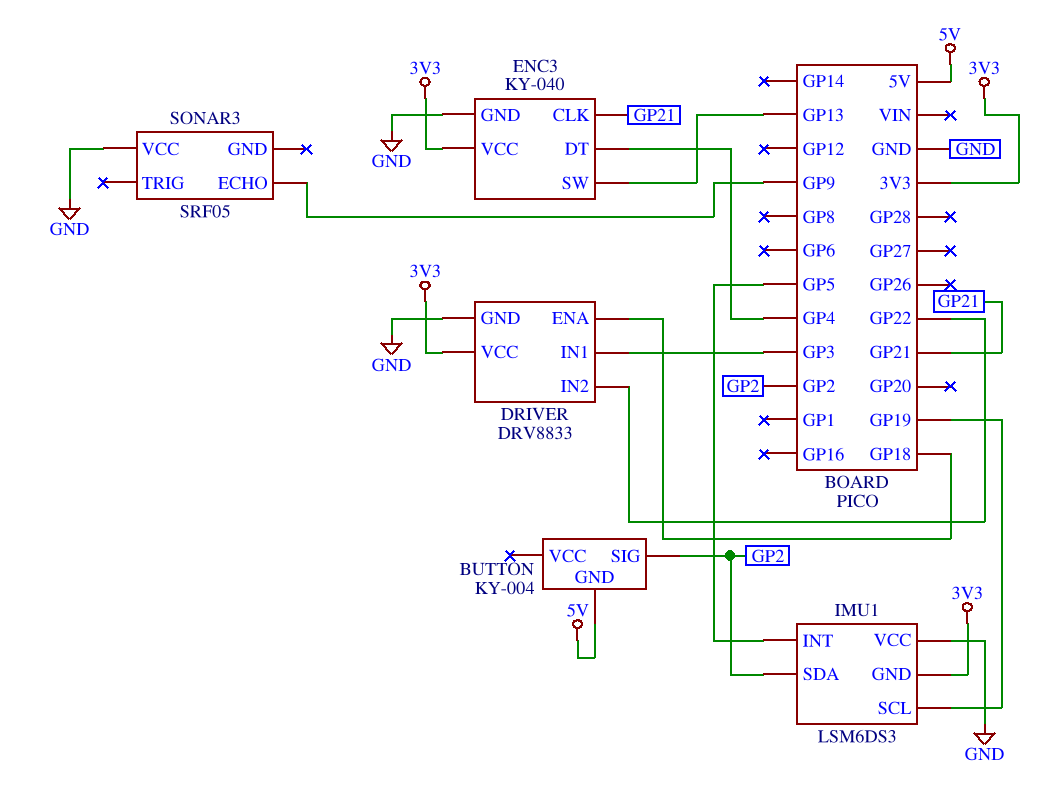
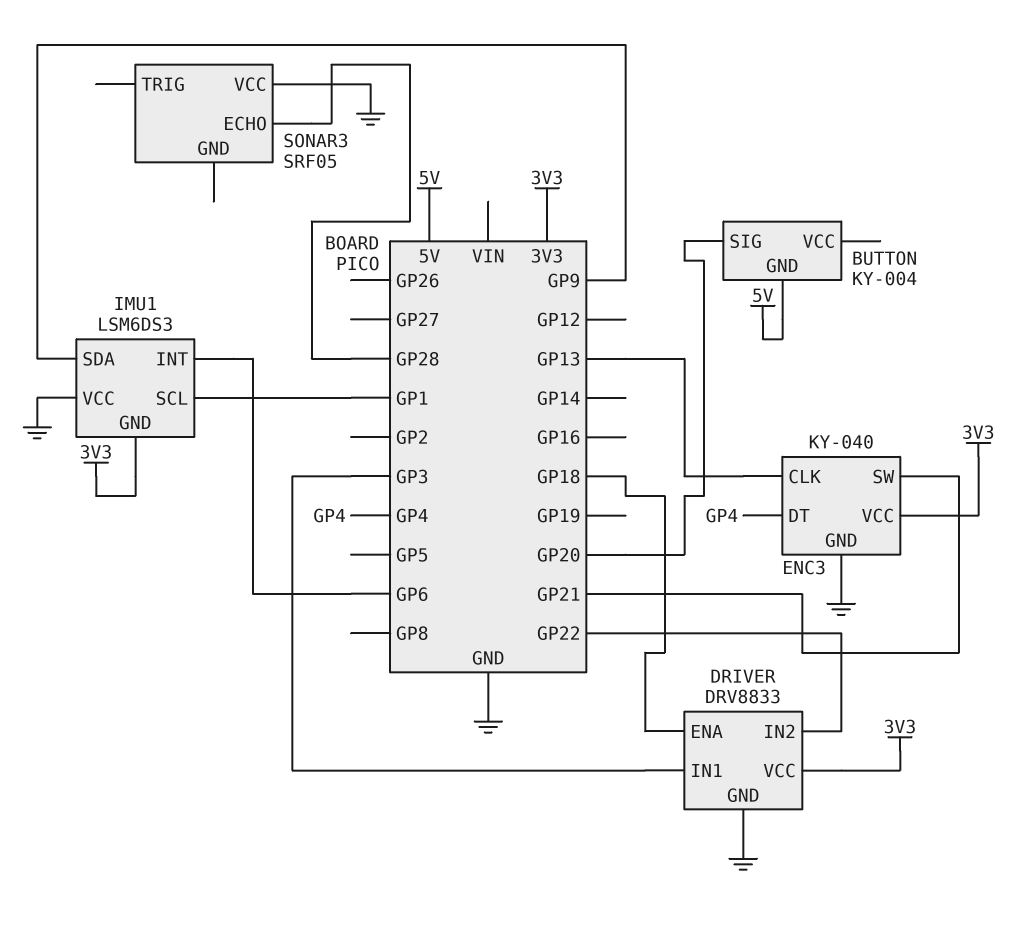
BUTTON pin SIG: GP2 -> GP20
ENC3 pin CLK: GP21 -> GP13
ENC3 pin SW: GP13 -> GP21
IMU1 pin INT: GP5 -> GP6
IMU1 pin SCL: GP19 -> GP1
IMU1 pin SDA: GP2 -> GP9
SONAR3 pin ECHO: GP9 -> GP28

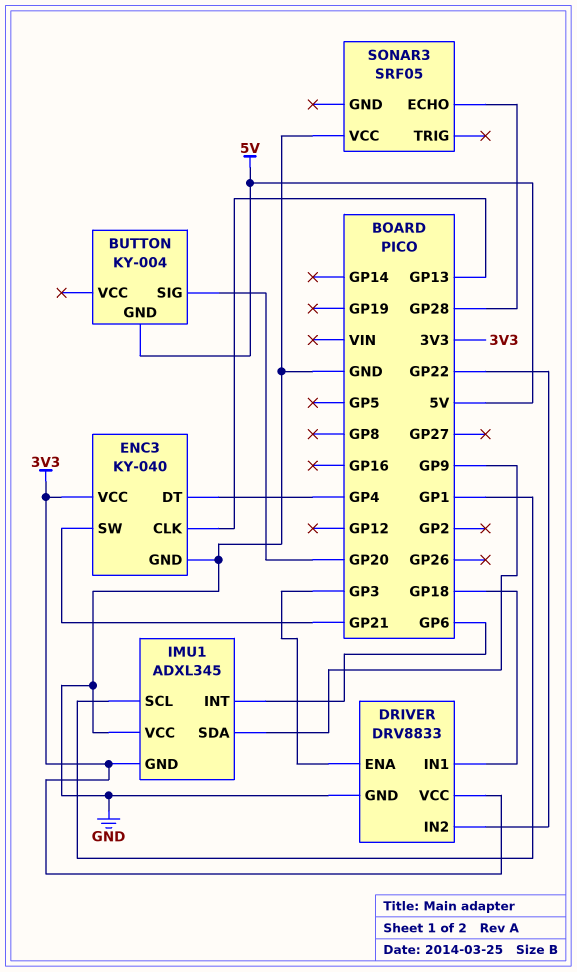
DRIVER pin ENA: GP18 -> GP3
DRIVER pin IN1: GP3 -> GP18
IMU1: LSM6DS3 -> ADXL345

